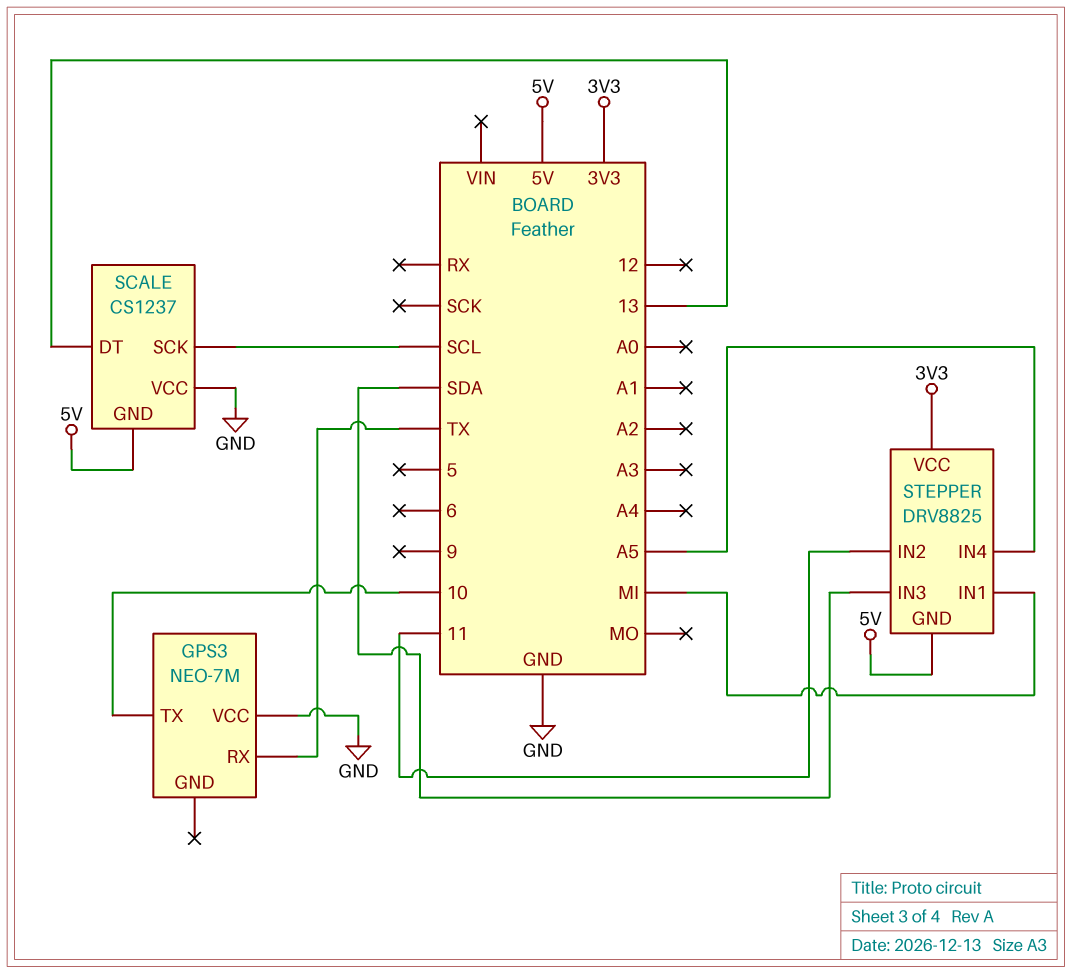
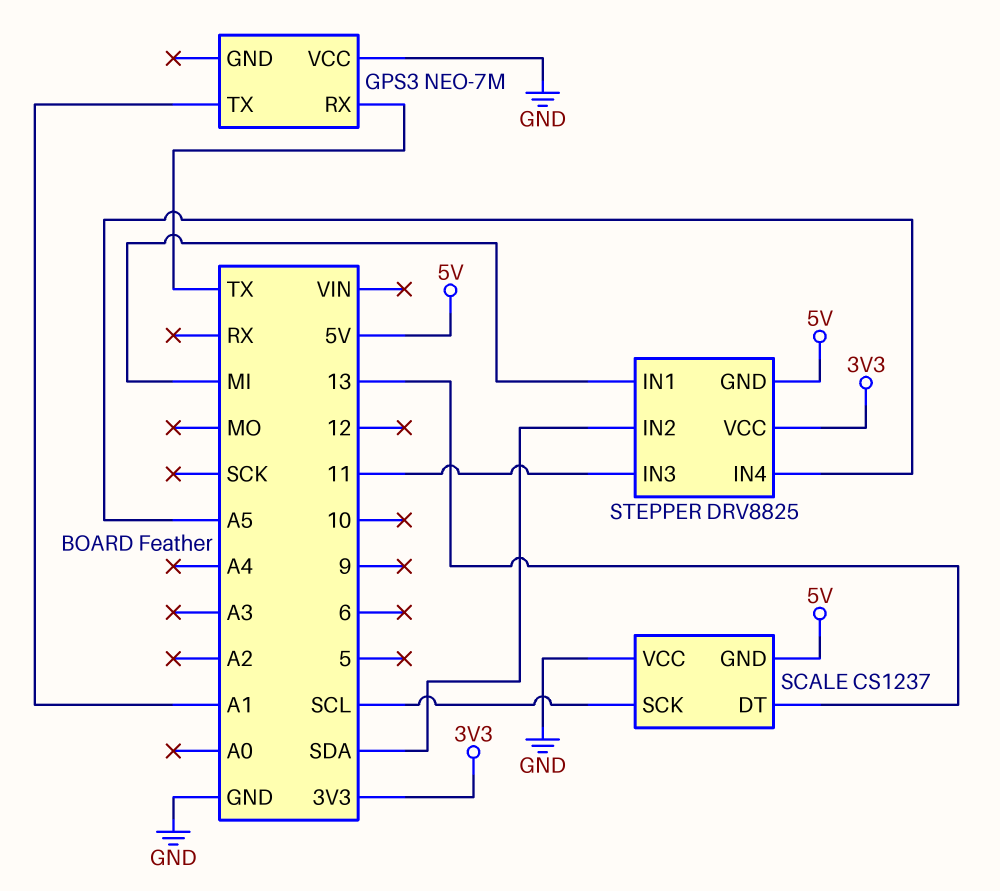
GPS3 pin TX: 10 -> A1
STEPPER pin IN2: 11 -> SDA
STEPPER pin IN3: SDA -> 11

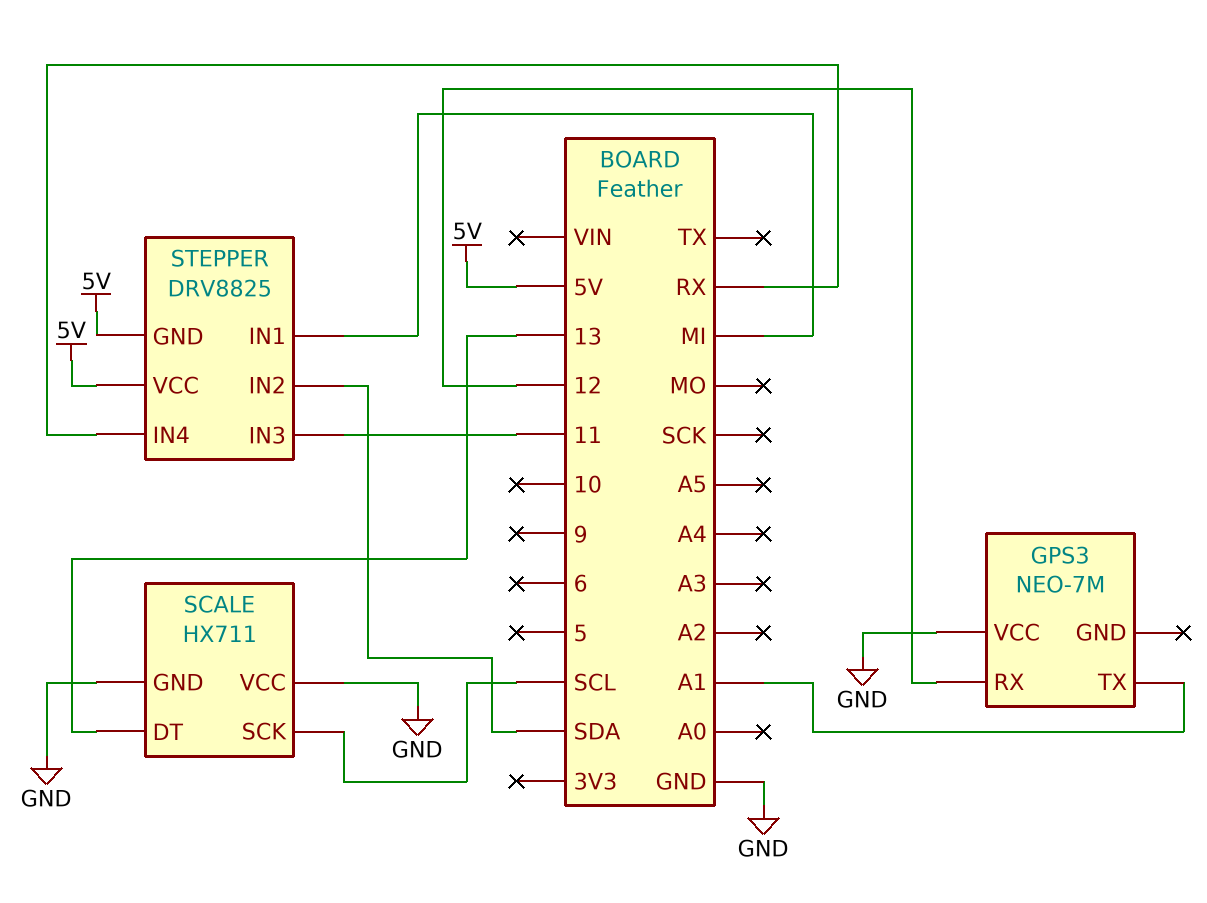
GPS3 pin RX: TX -> 12
SCALE: CS1237 -> HX711
SCALE pin GND: 5V -> GND
STEPPER pin IN4: A5 -> RX
STEPPER pin VCC: 3V3 -> 5V

